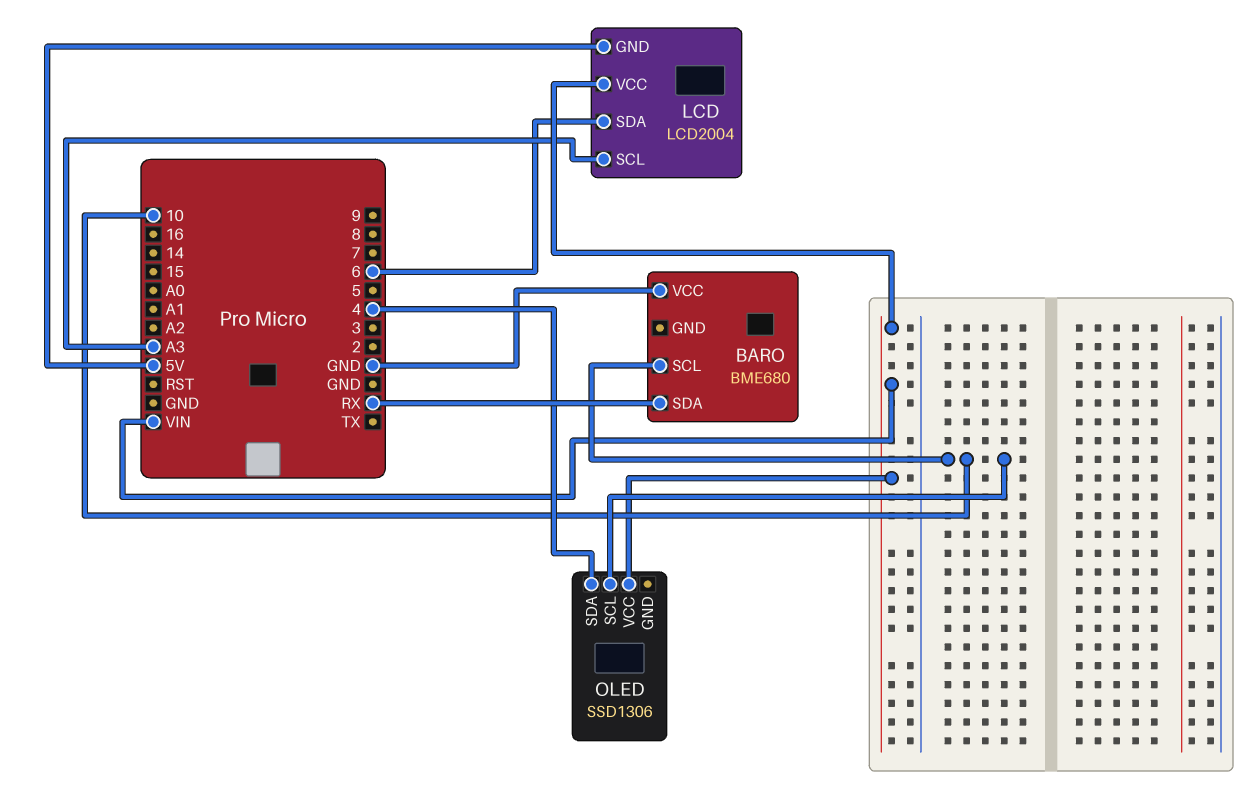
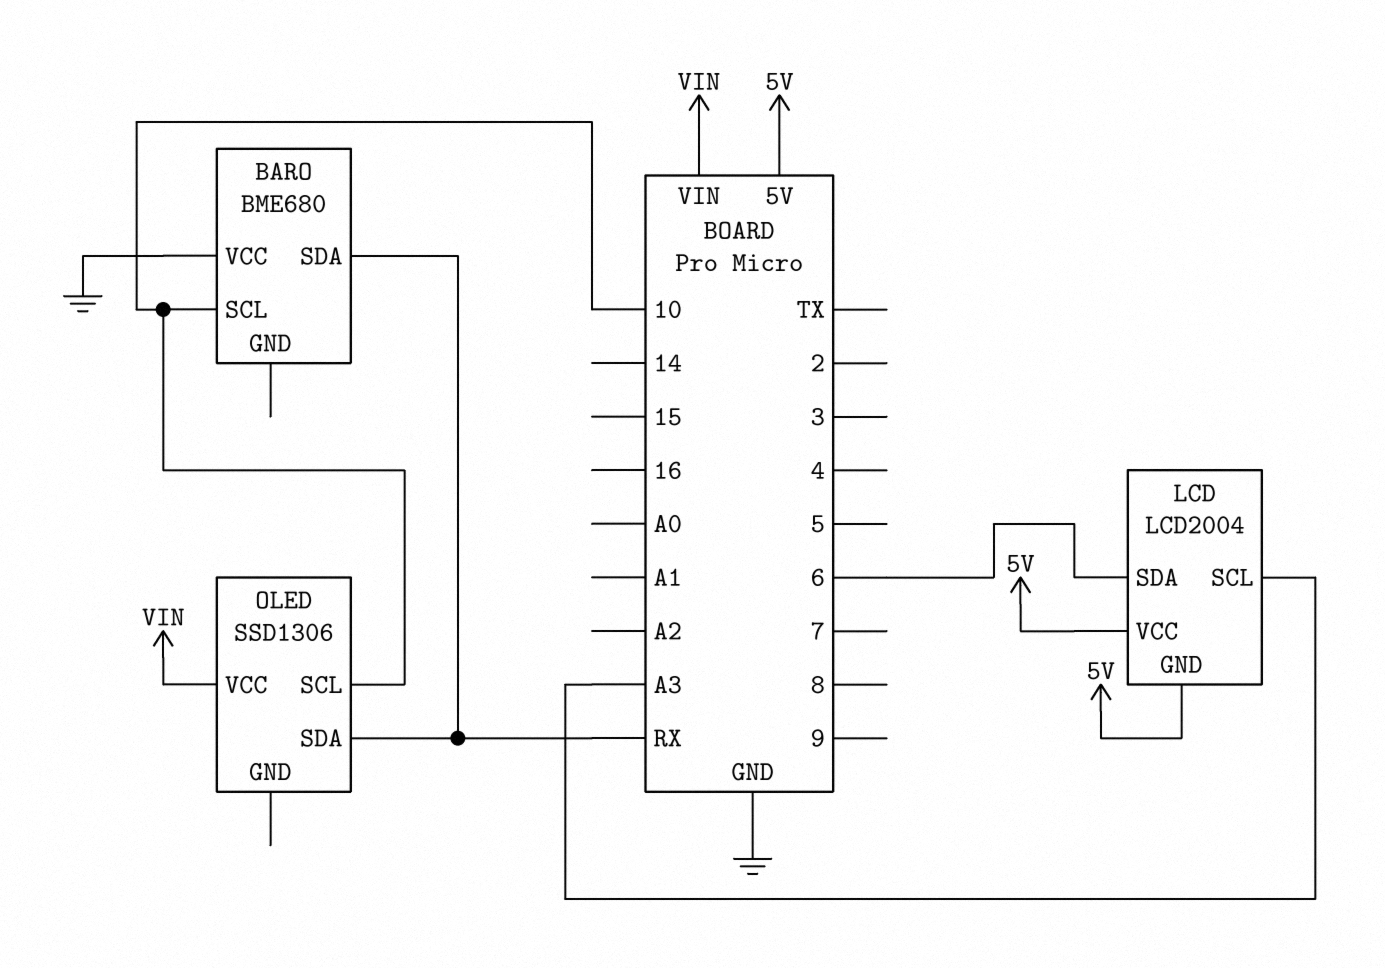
LCD pin VCC: VIN -> 5V
OLED pin SDA: 4 -> RX

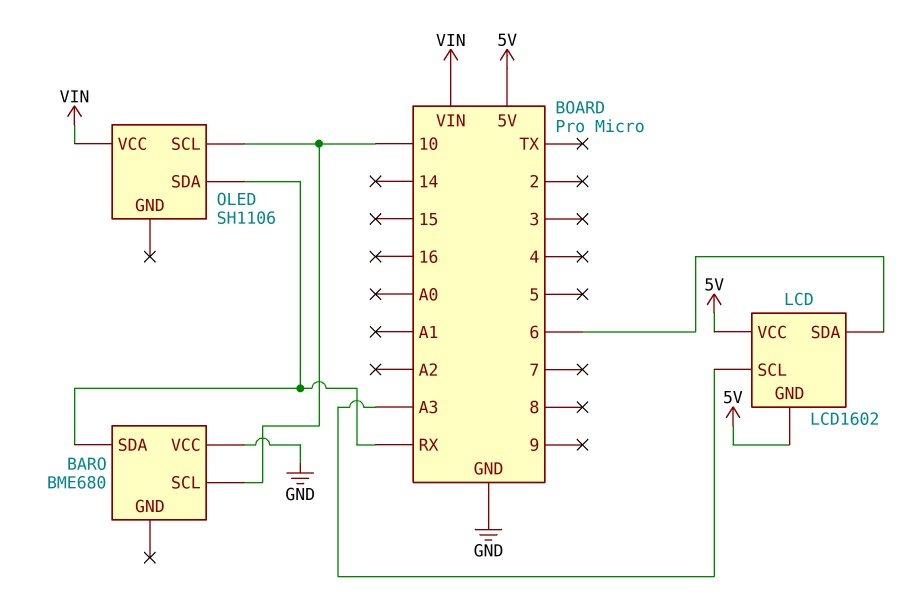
LCD: LCD2004 -> LCD1602
OLED: SSD1306 -> SH1106

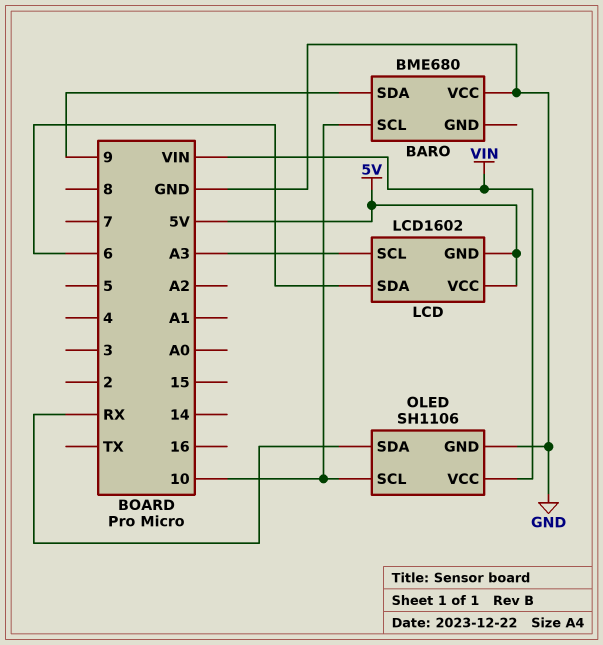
BARO pin SDA: RX -> 9
OLED pin GND: none -> GND

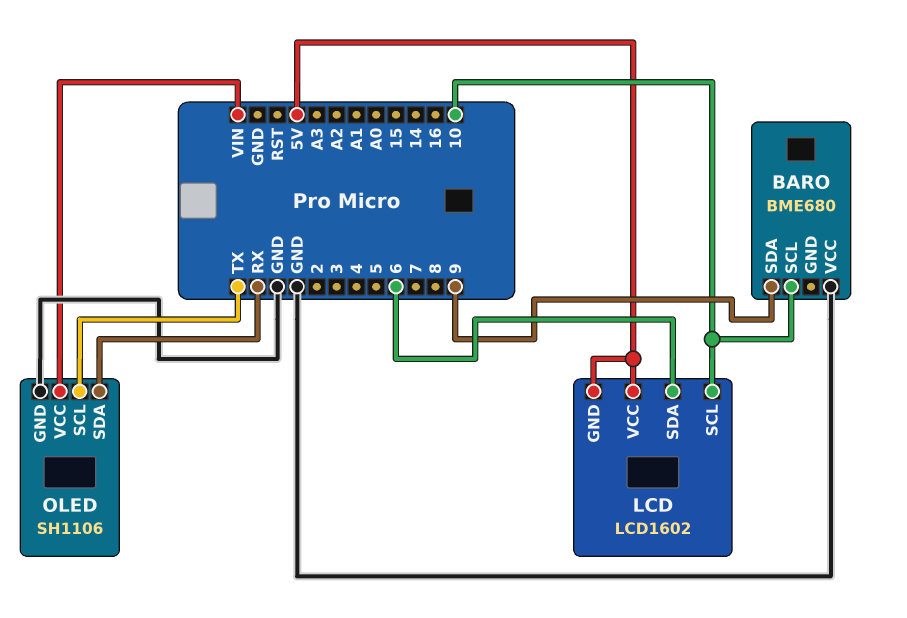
LCD pin SCL: A3 -> 10
OLED pin SCL: 10 -> TX

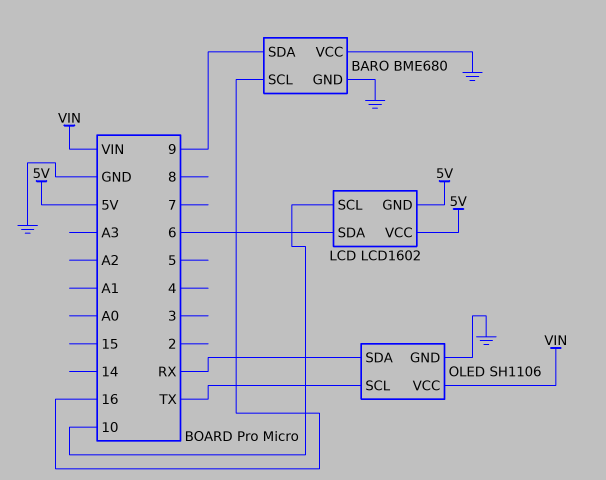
BARO pin GND: none -> GND
BARO pin SCL: 10 -> 16

